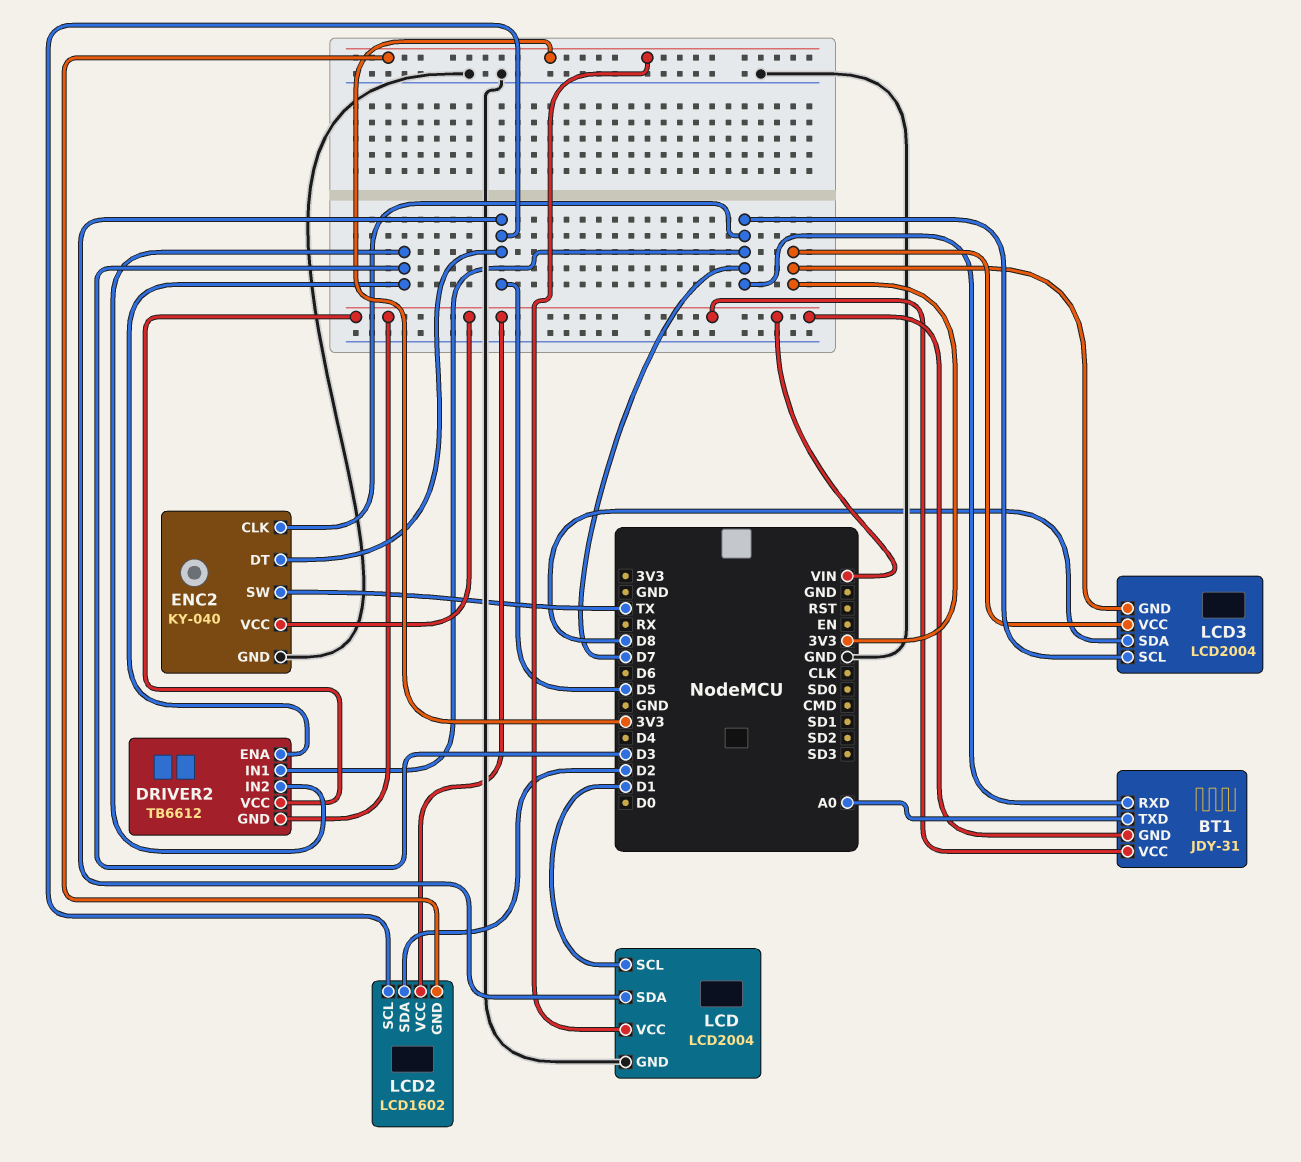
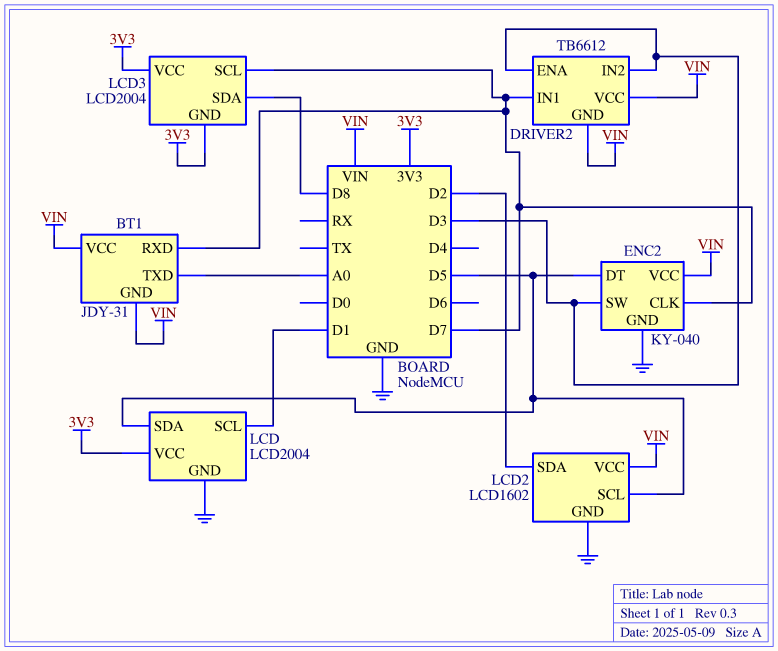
ENC2 pin SW: TX -> D3
LCD2 pin GND: 3V3 -> GND

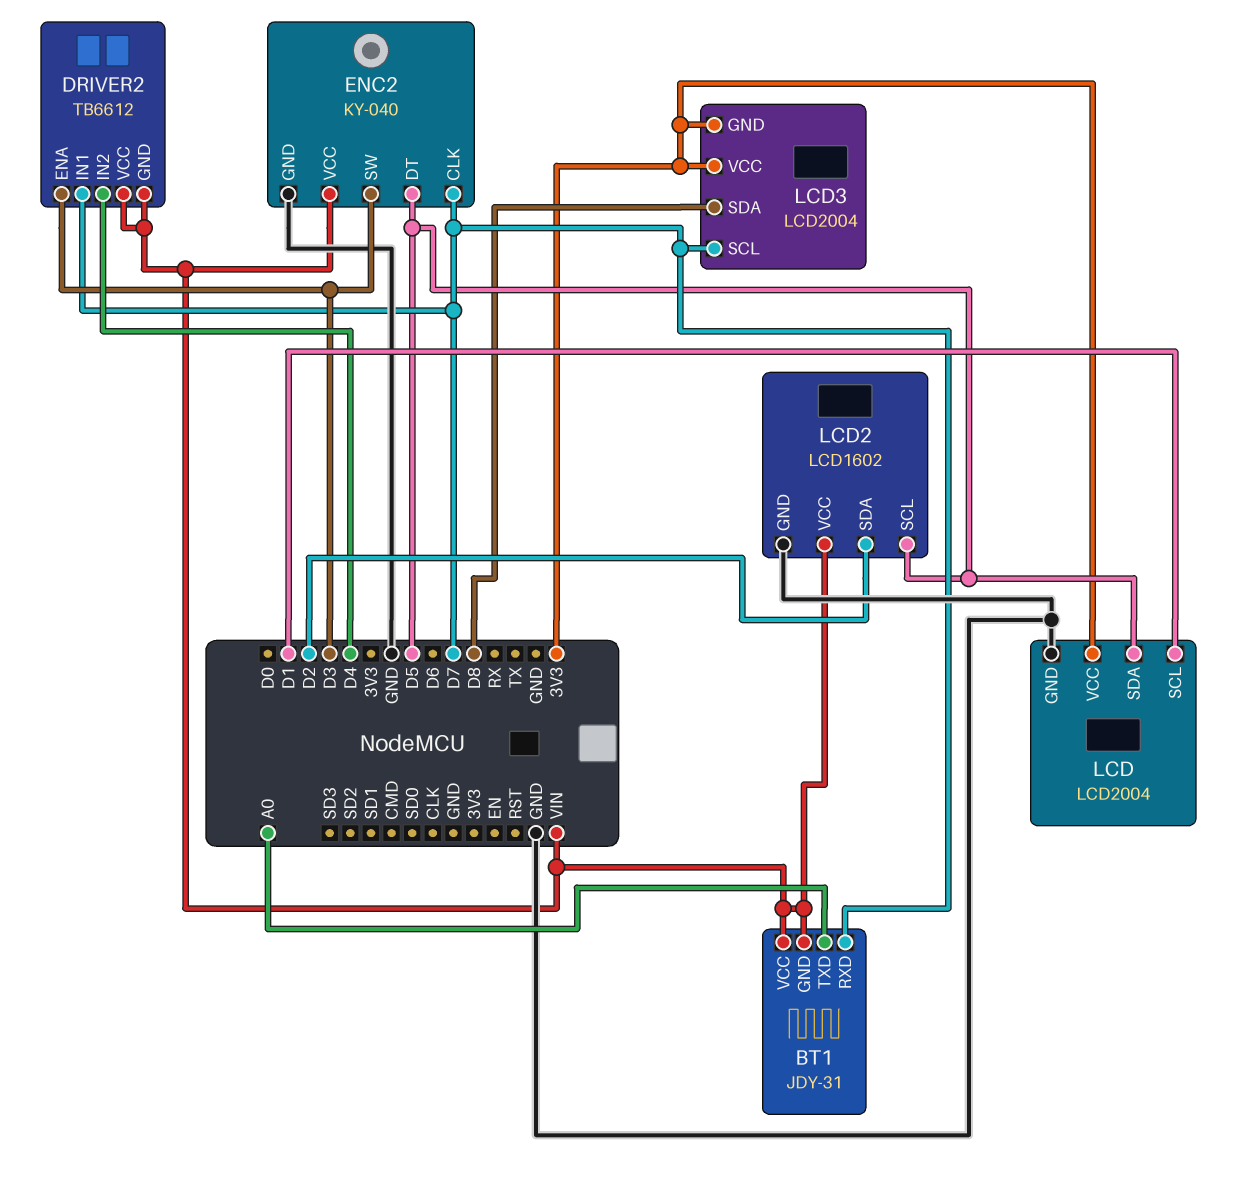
DRIVER2 pin IN2: D3 -> D4

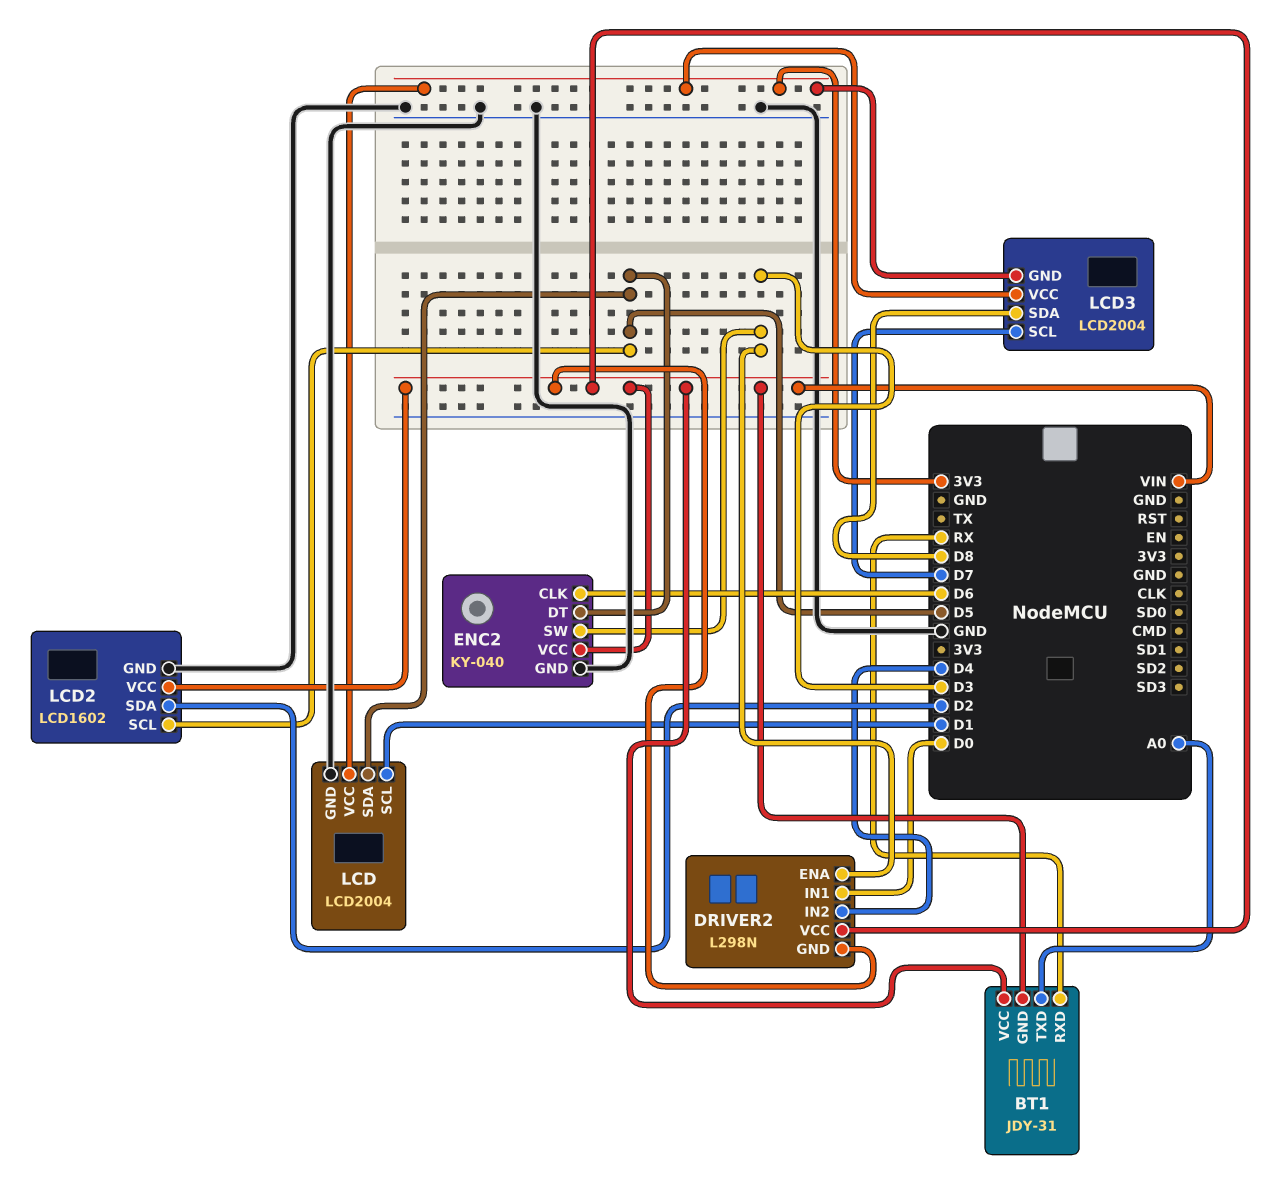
BT1 pin RXD: D7 -> RX
DRIVER2: TB6612 -> L298N
DRIVER2 pin IN1: D7 -> D0
ENC2 pin CLK: D7 -> D6

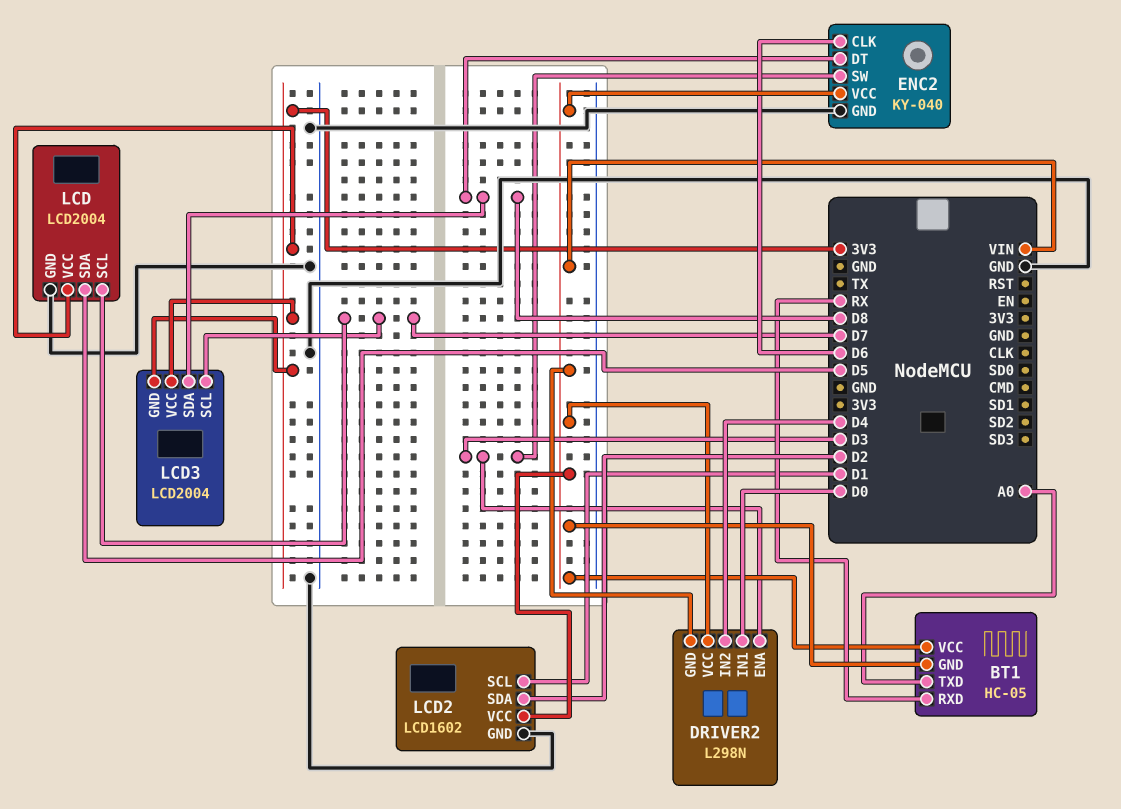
BT1: JDY-31 -> HC-05
ENC2 pin DT: D5 -> D8
LCD pin SCL: D1 -> D7
LCD2 pin SCL: D5 -> D1

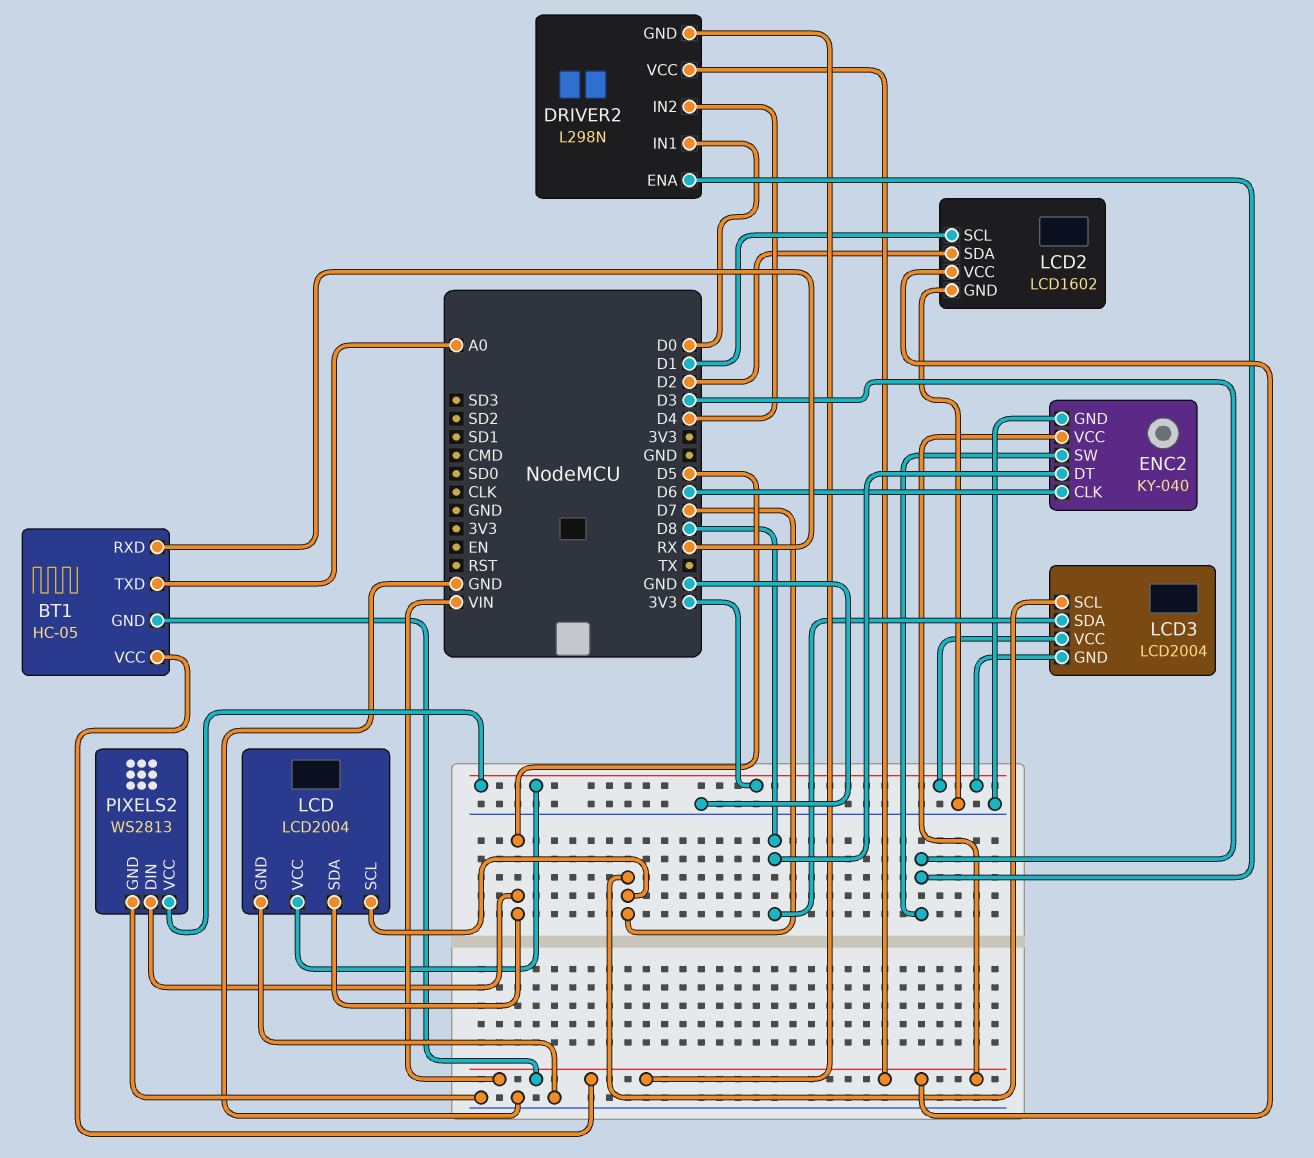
PIXELS2: none -> WS2813
PIXELS2 pin DIN: none -> D5
PIXELS2 pin GND: none -> GND
PIXELS2 pin VCC: none -> 3V3

